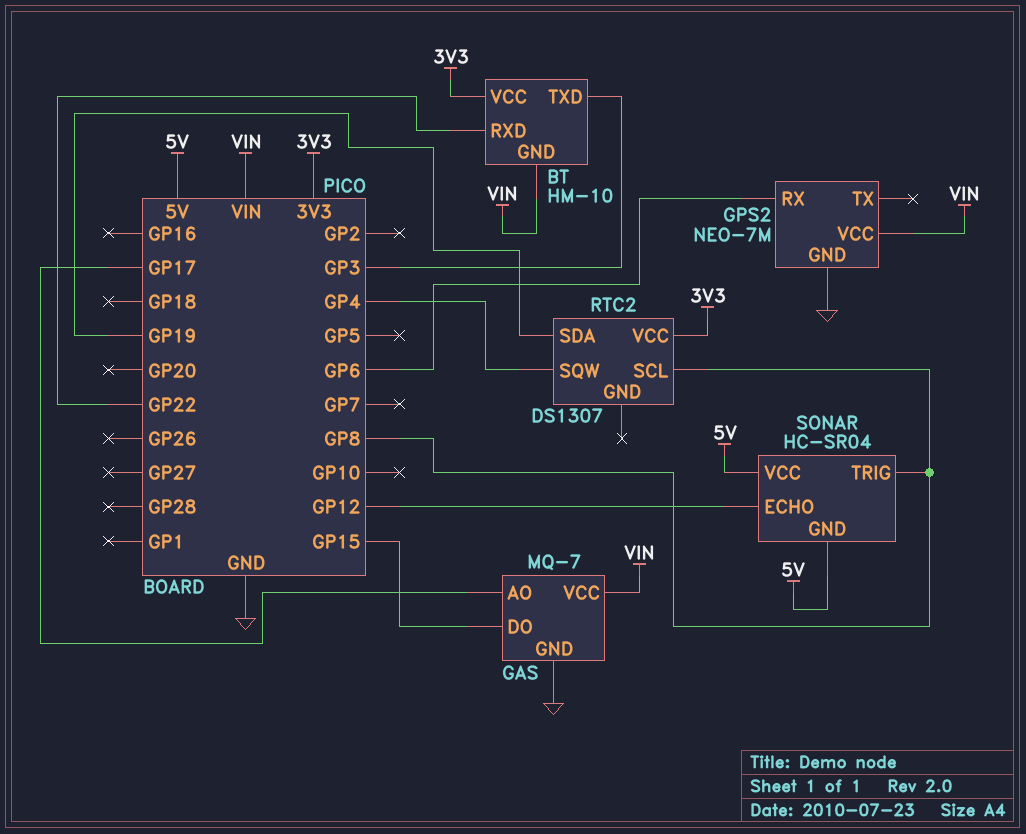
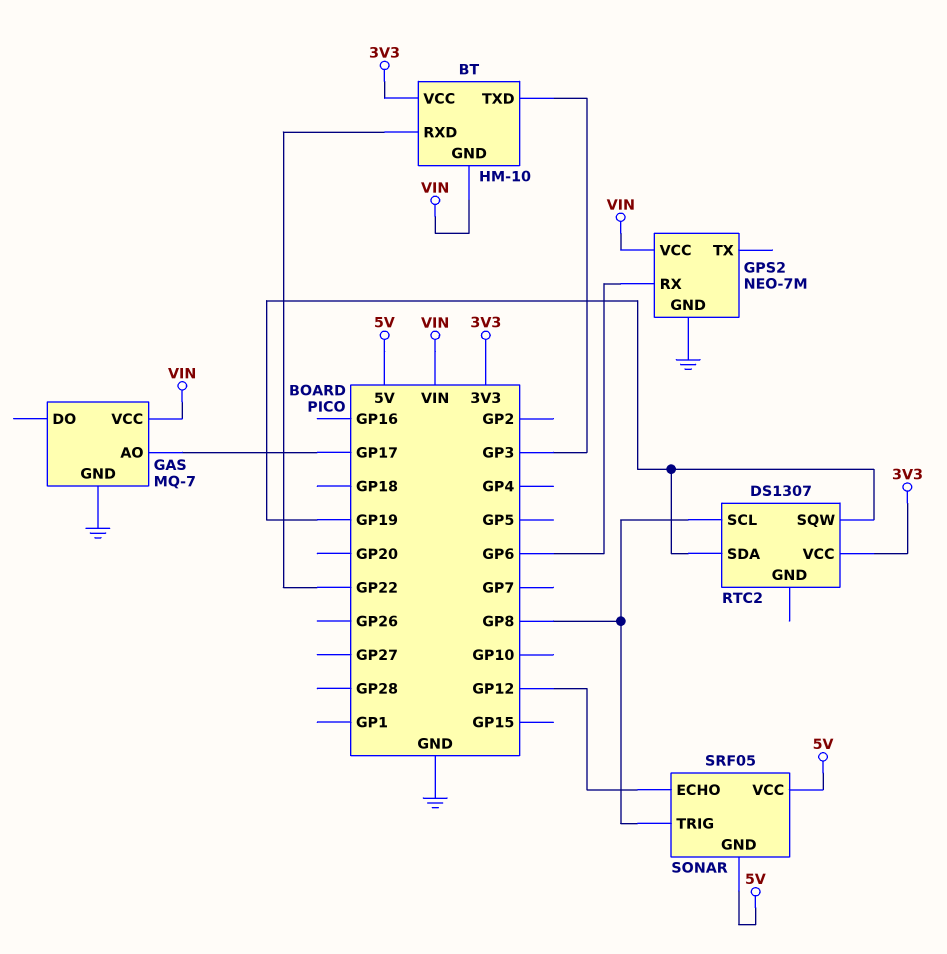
GAS pin DO: GP15 -> none
RTC2 pin SQW: GP4 -> GP19
SONAR: HC-SR04 -> SRF05

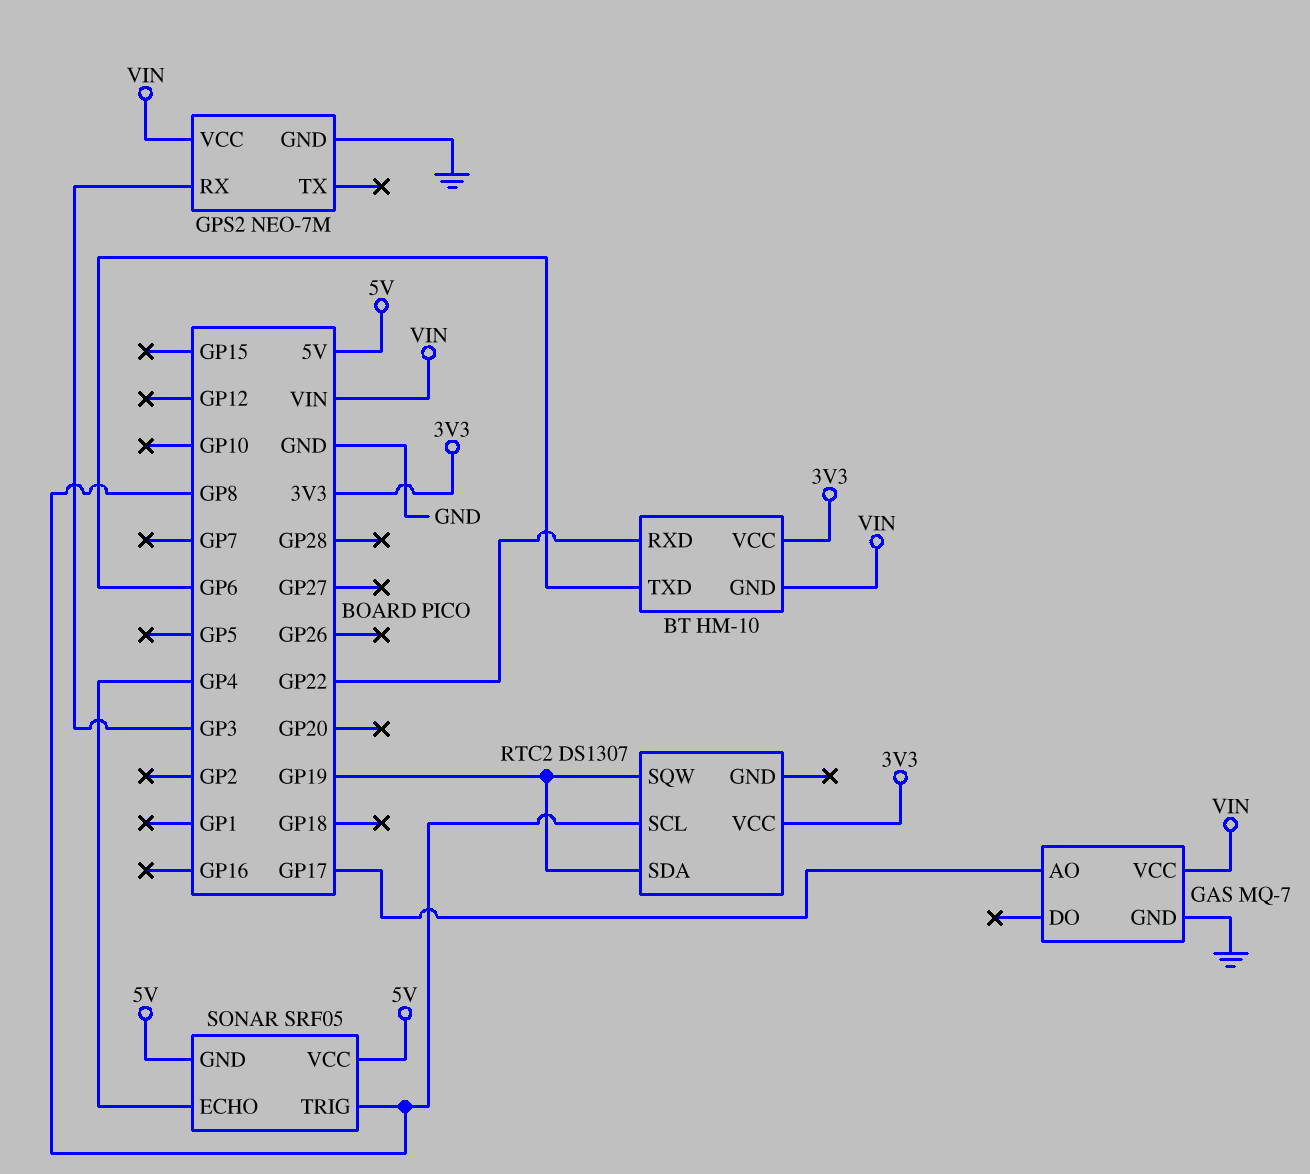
BT pin TXD: GP3 -> GP6
GPS2 pin RX: GP6 -> GP3
SONAR pin ECHO: GP12 -> GP4

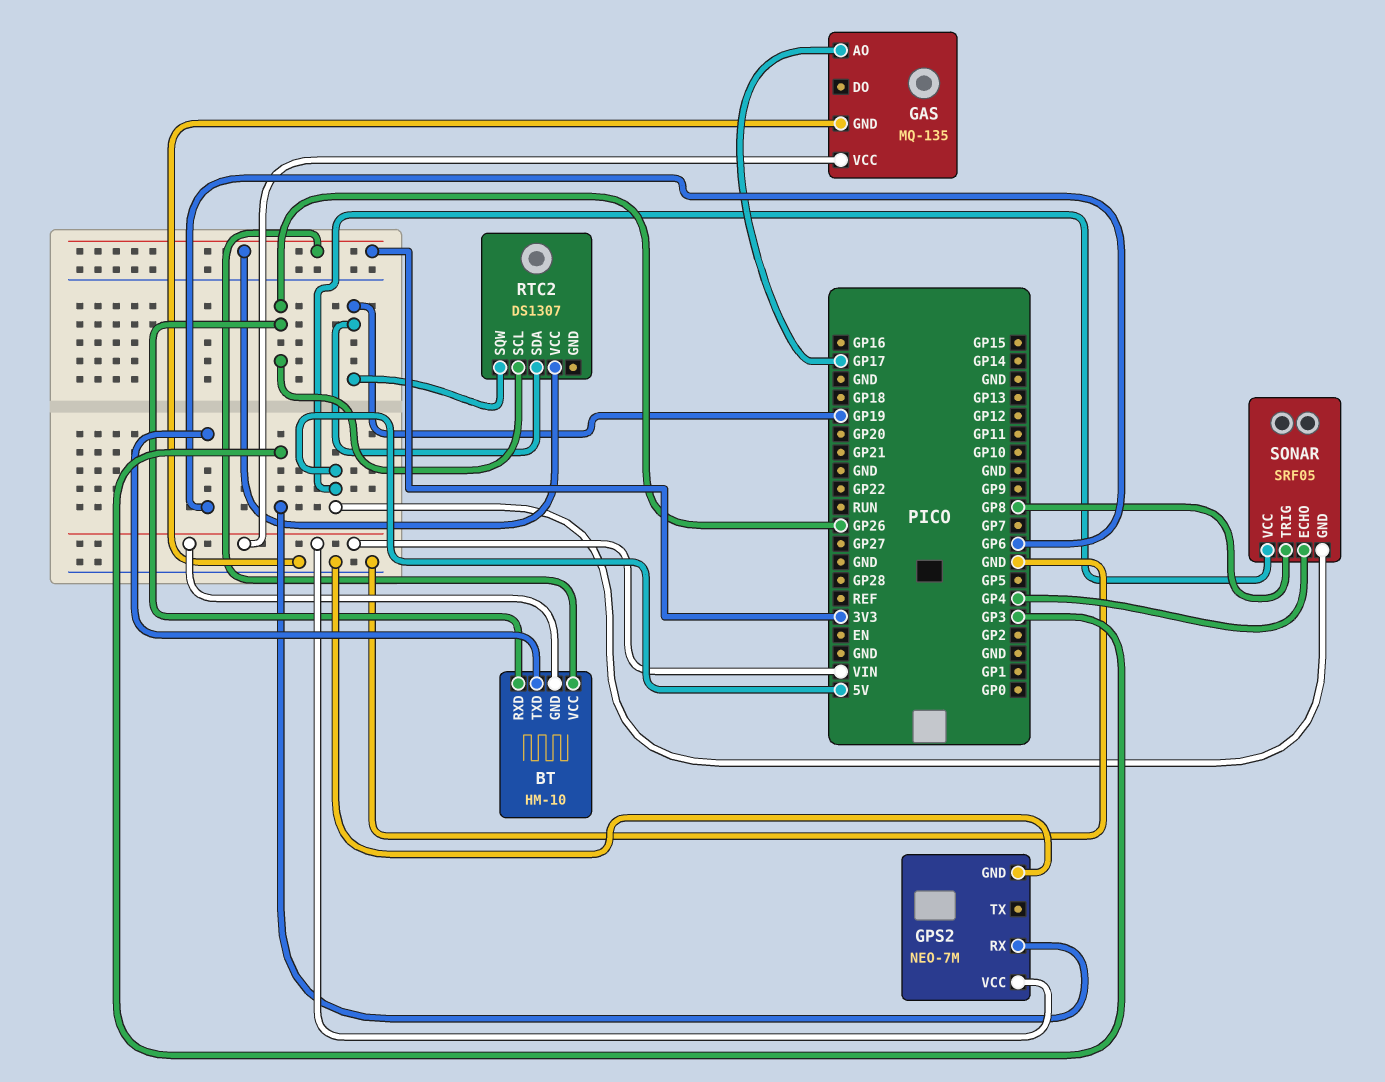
BT pin RXD: GP22 -> GP26
GAS: MQ-7 -> MQ-135
RTC2 pin SCL: GP8 -> GP26

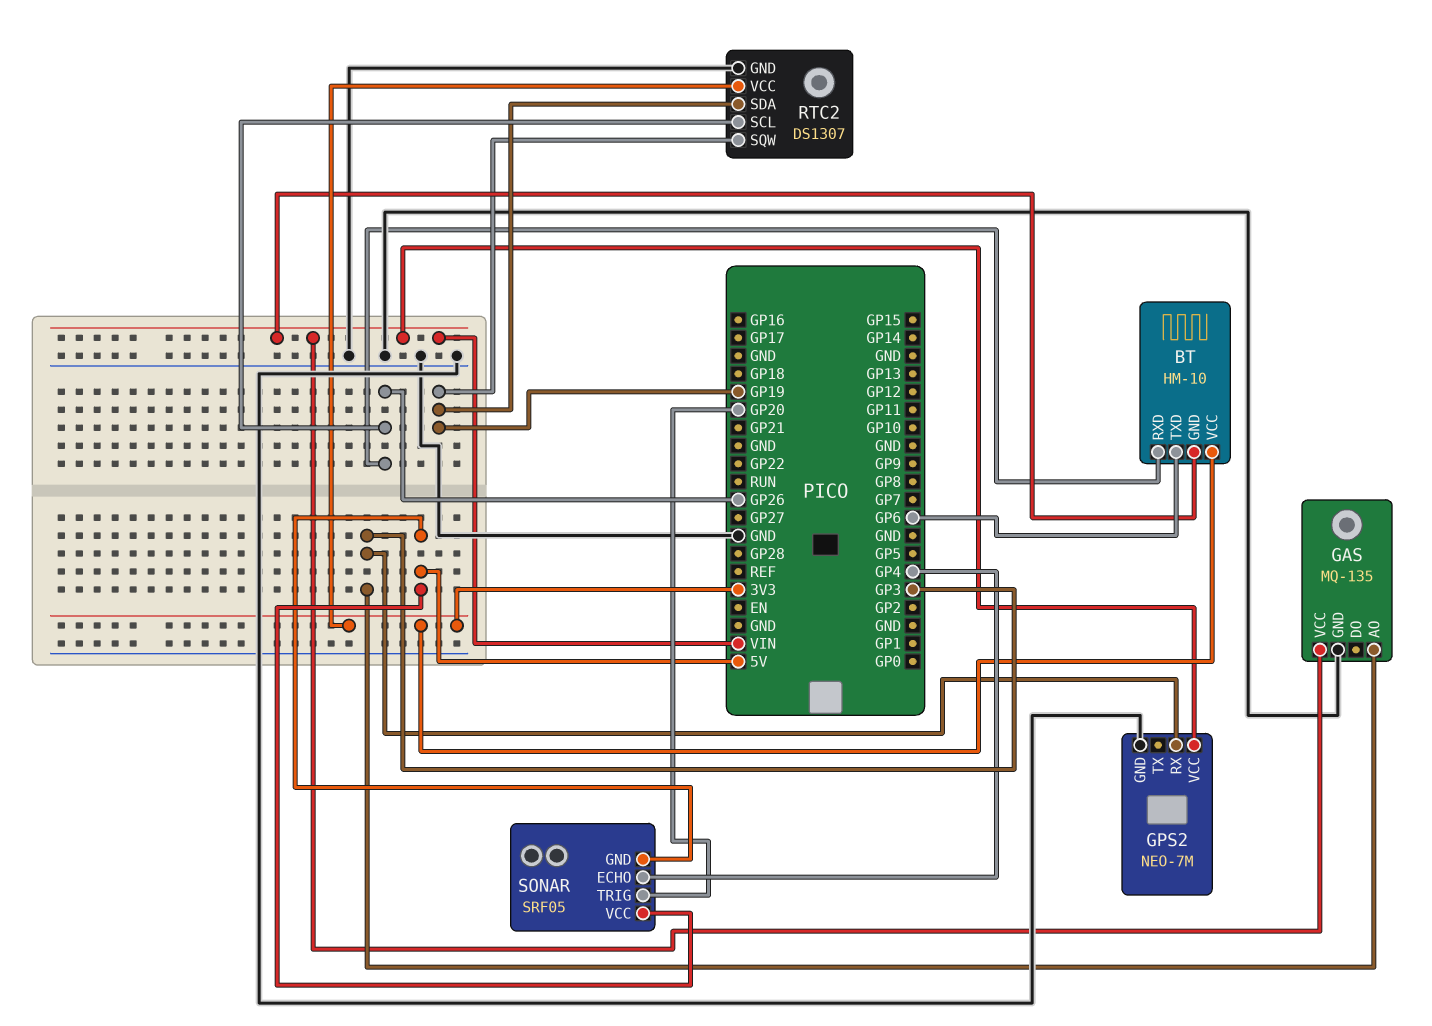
GAS pin AO: GP17 -> GP3
RTC2 pin GND: none -> GND
SONAR pin TRIG: GP8 -> GP20

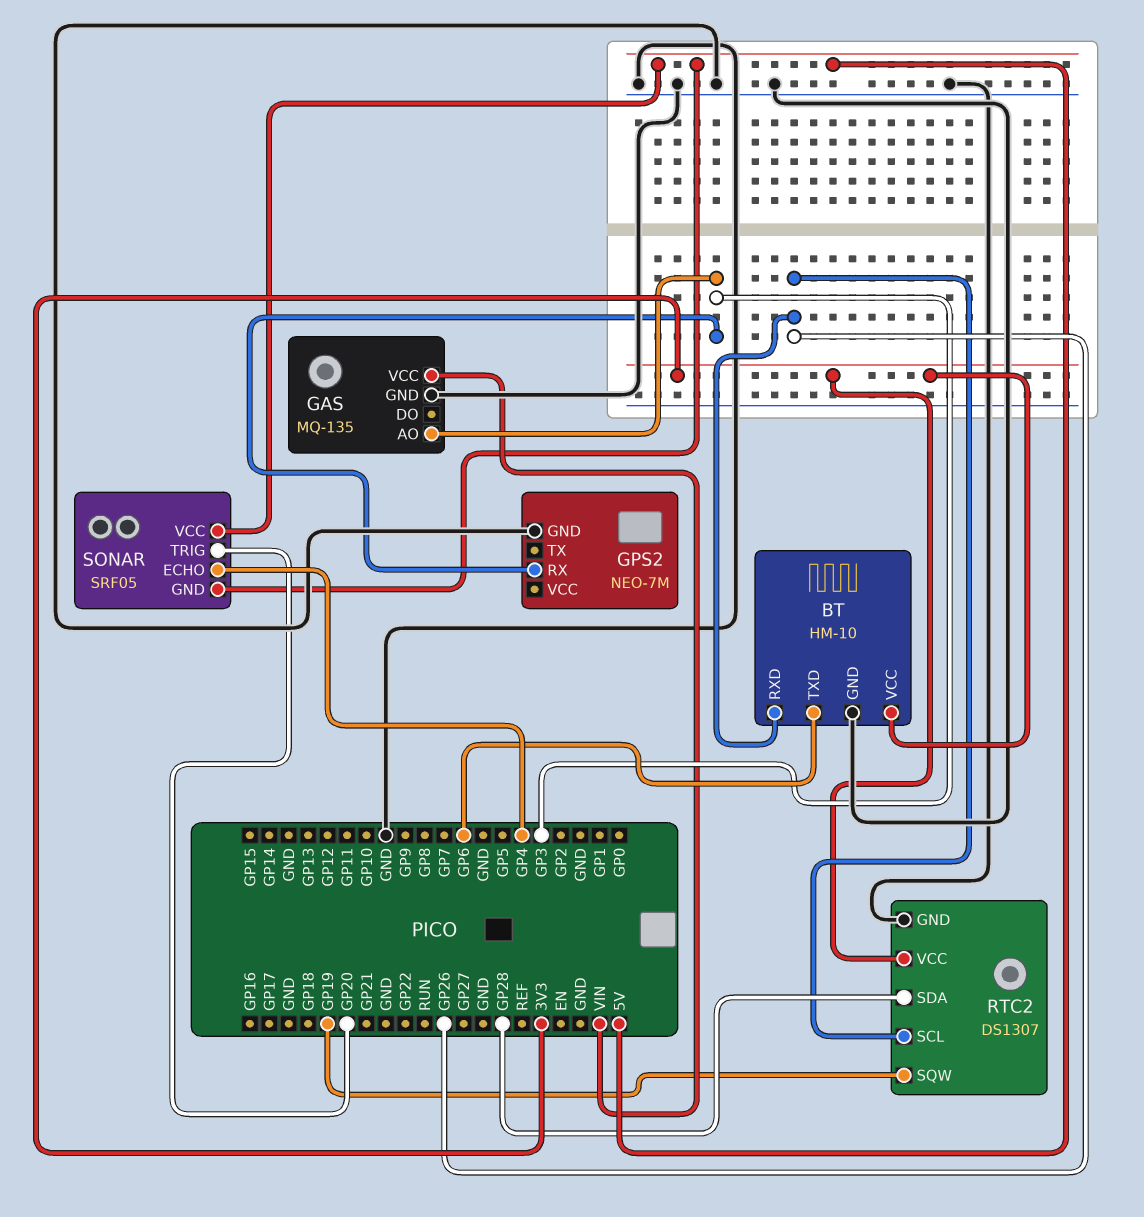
BT pin GND: VIN -> GND
GPS2 pin VCC: VIN -> none
RTC2 pin SDA: GP19 -> GP28

